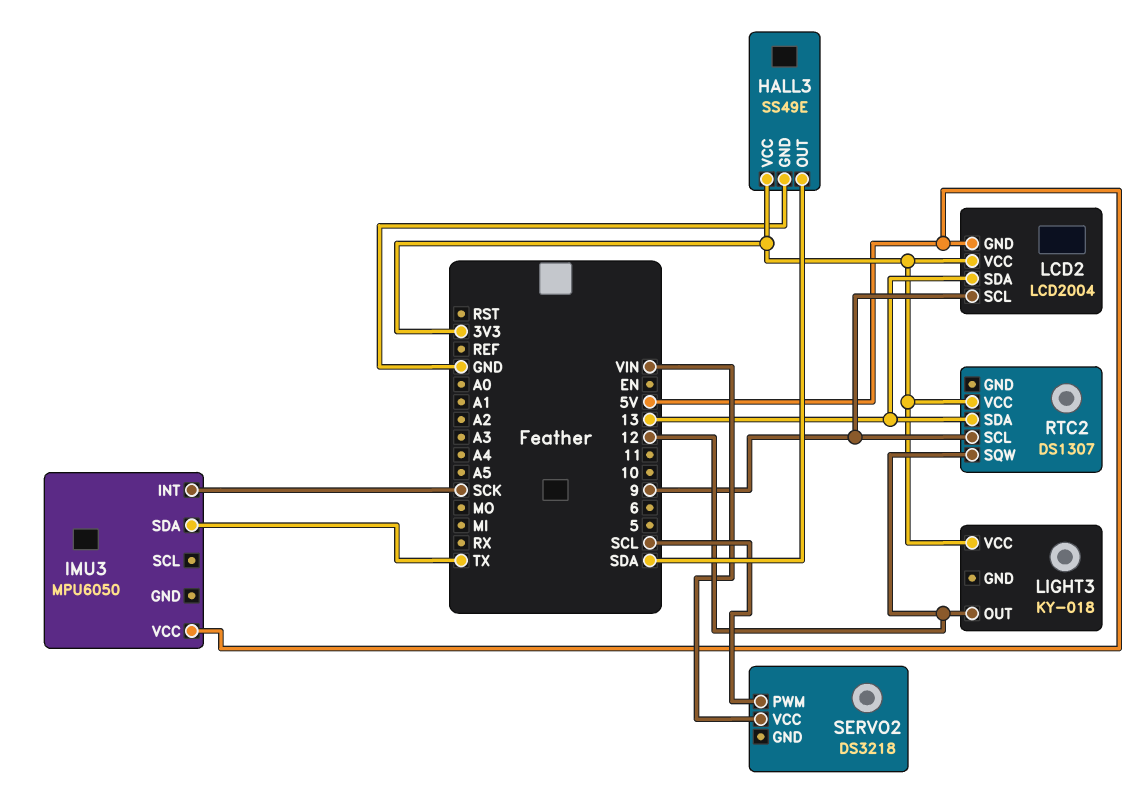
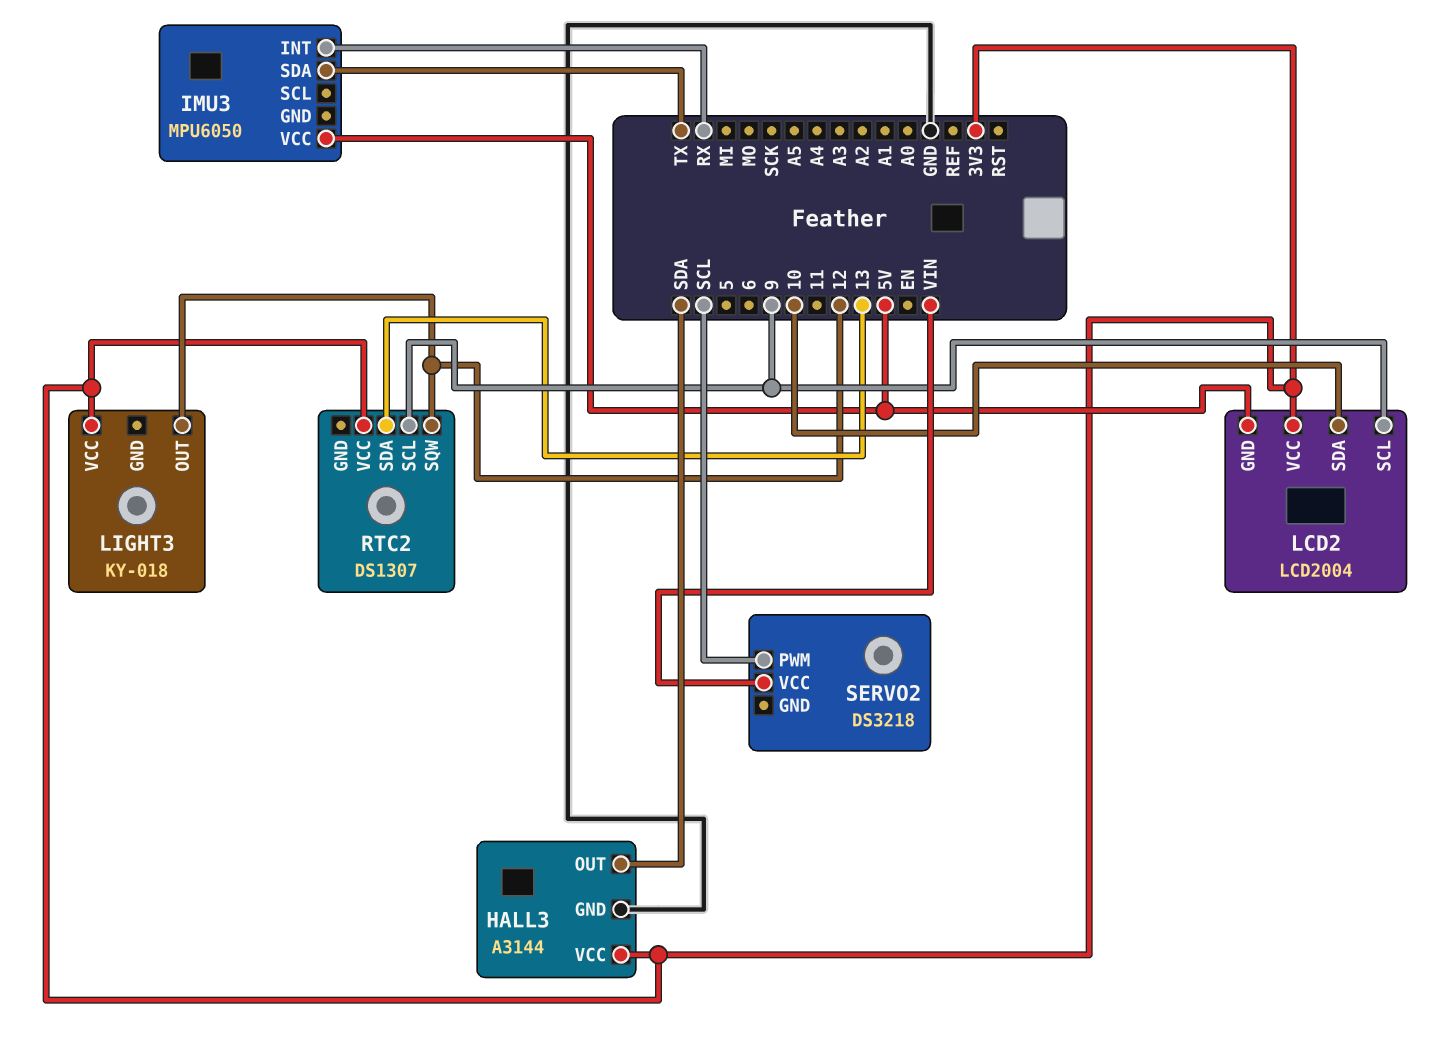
HALL3: SS49E -> A3144
IMU3 pin INT: SCK -> RX
LCD2 pin SDA: 13 -> 10

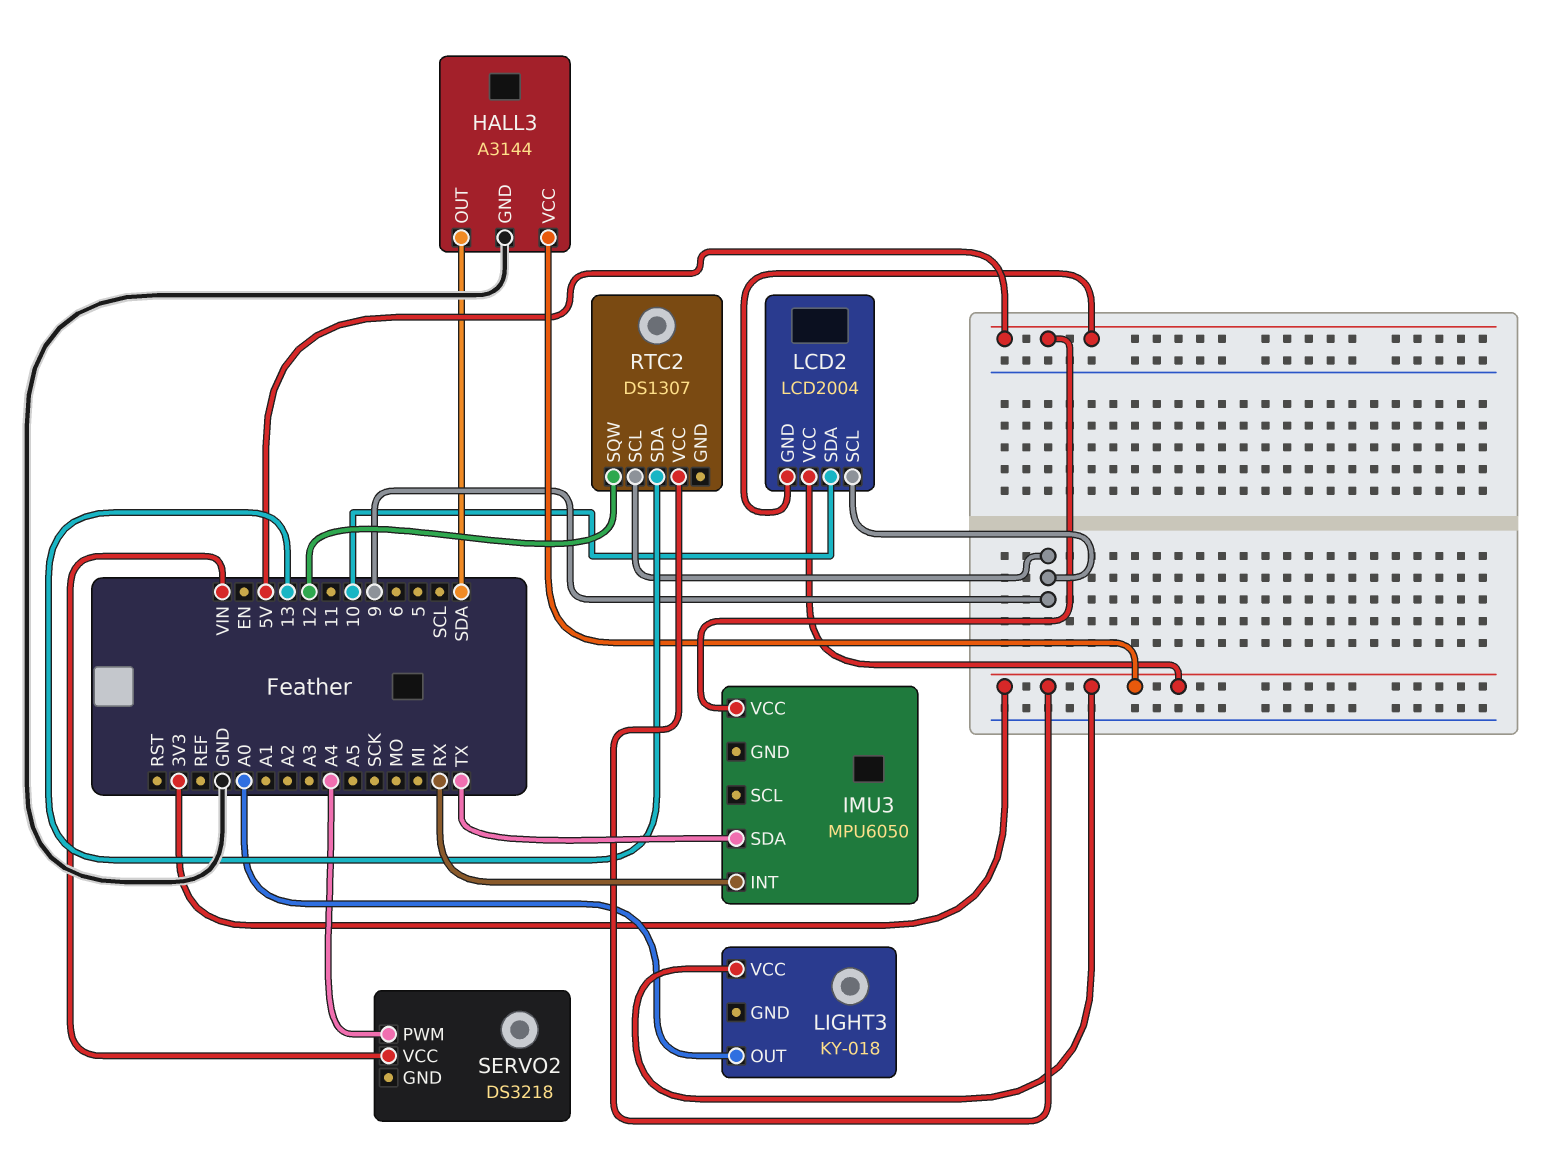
LIGHT3 pin OUT: 12 -> A0
SERVO2 pin PWM: SCL -> A4

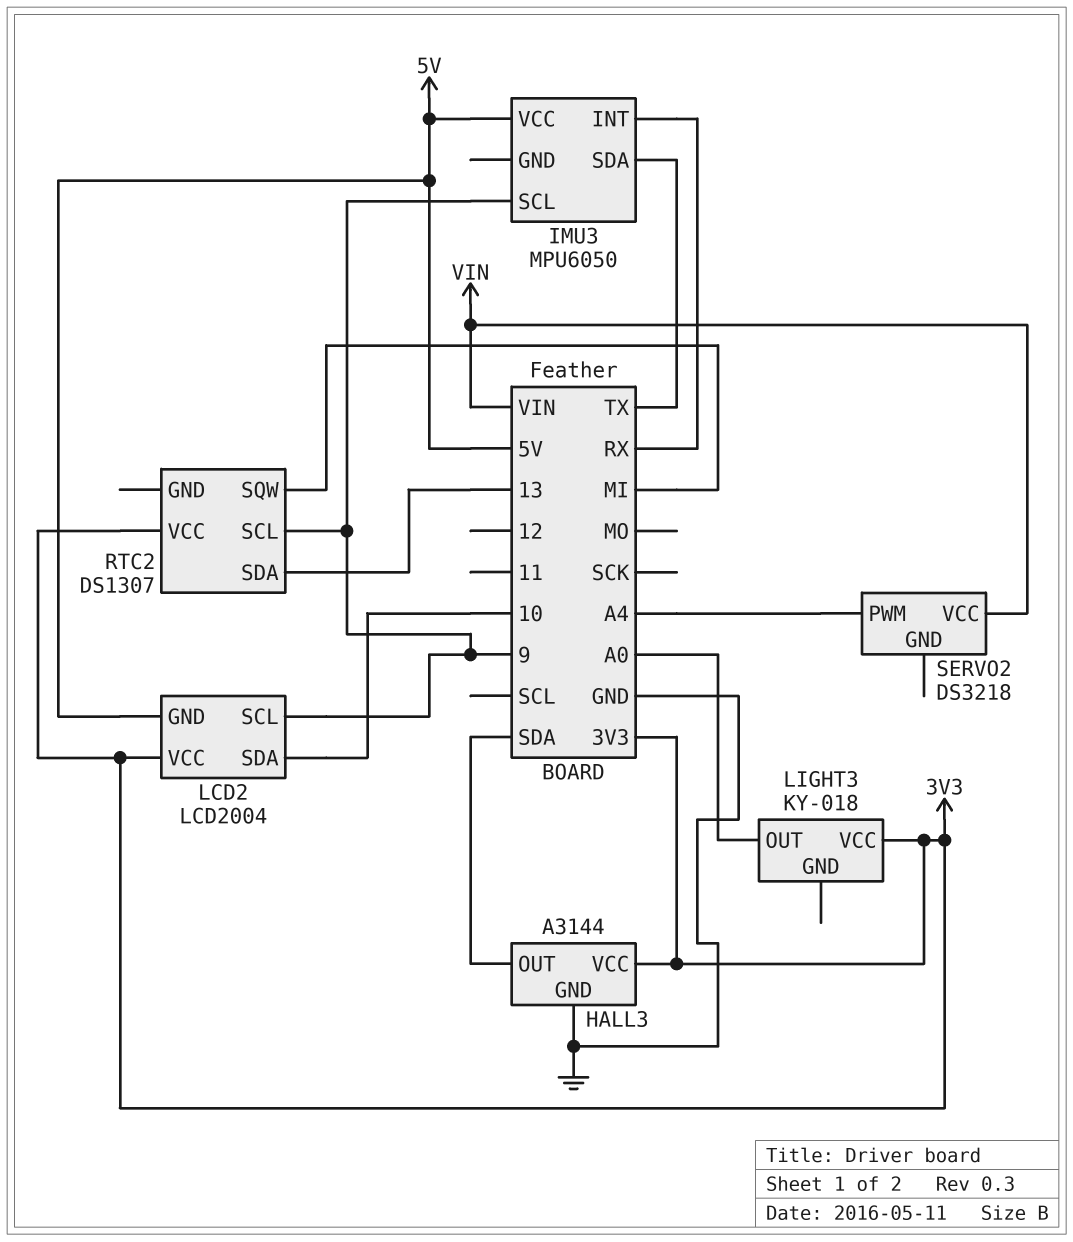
IMU3 pin SCL: none -> 9
RTC2 pin SQW: 12 -> MI

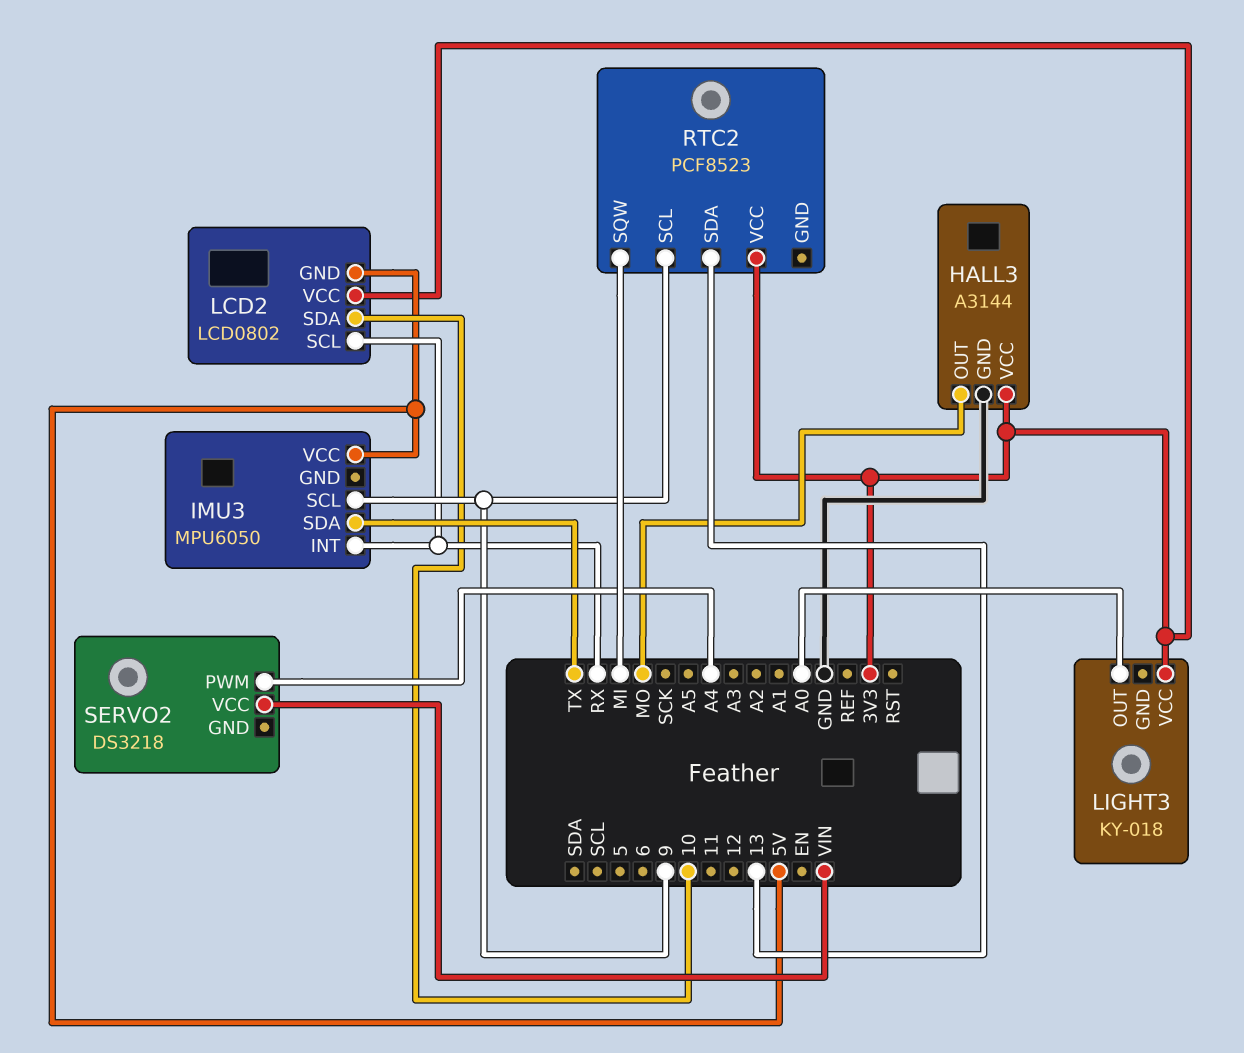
HALL3 pin OUT: SDA -> MO
LCD2: LCD2004 -> LCD0802
LCD2 pin SCL: 9 -> RX
RTC2: DS1307 -> PCF8523

